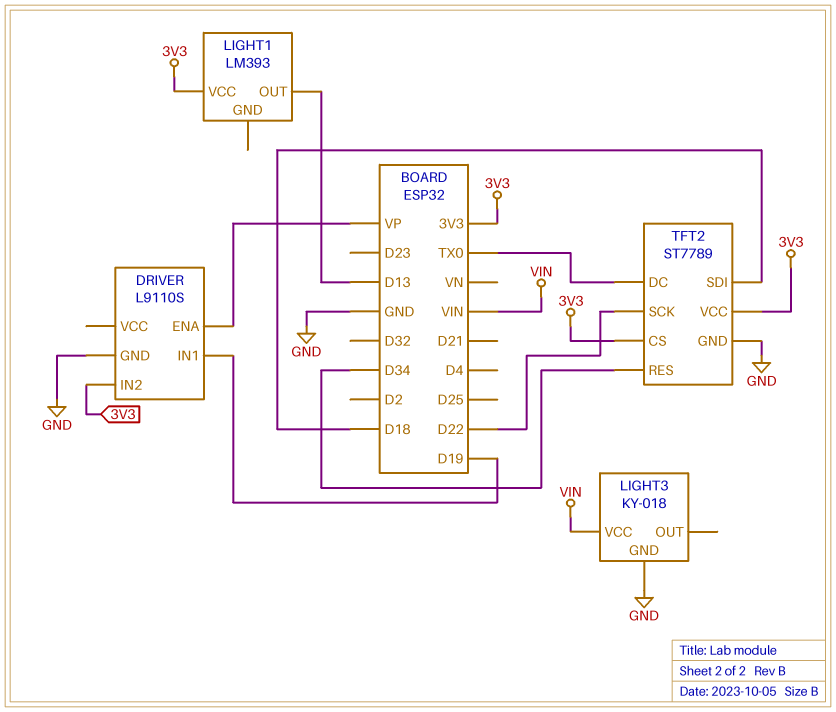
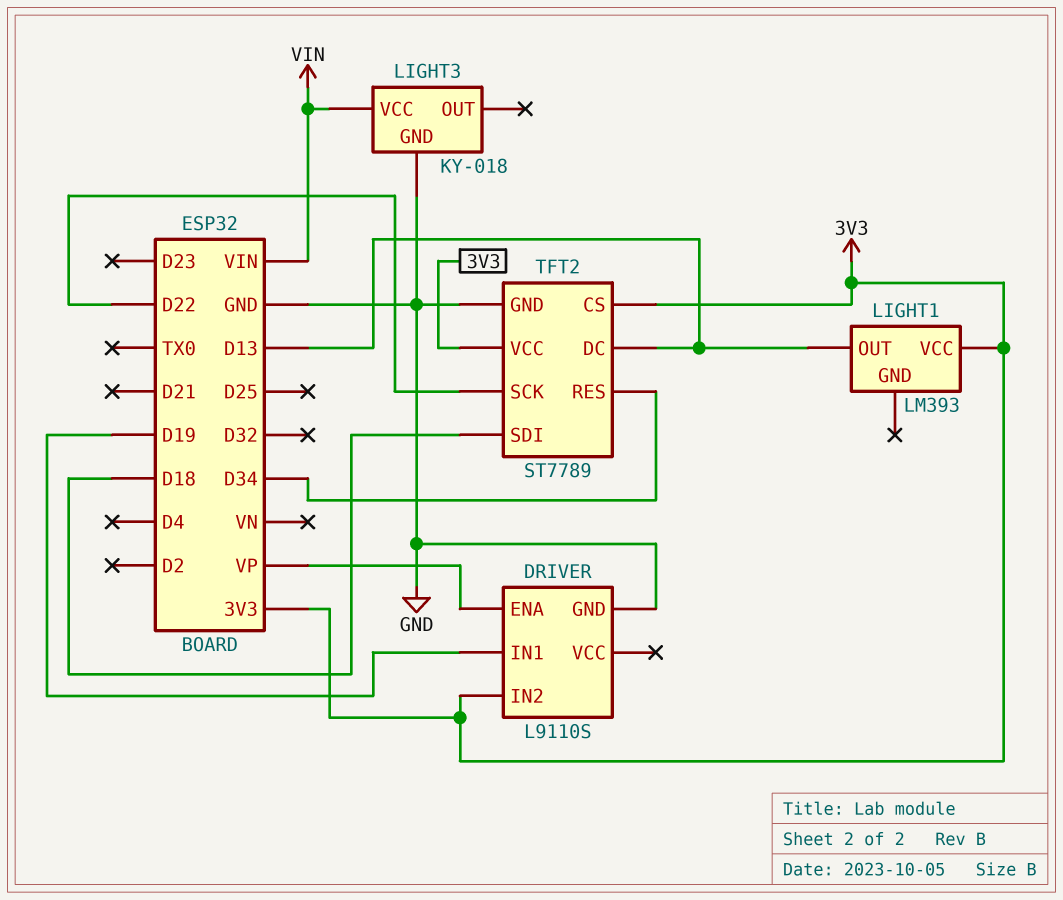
TFT2 pin DC: TX0 -> D13

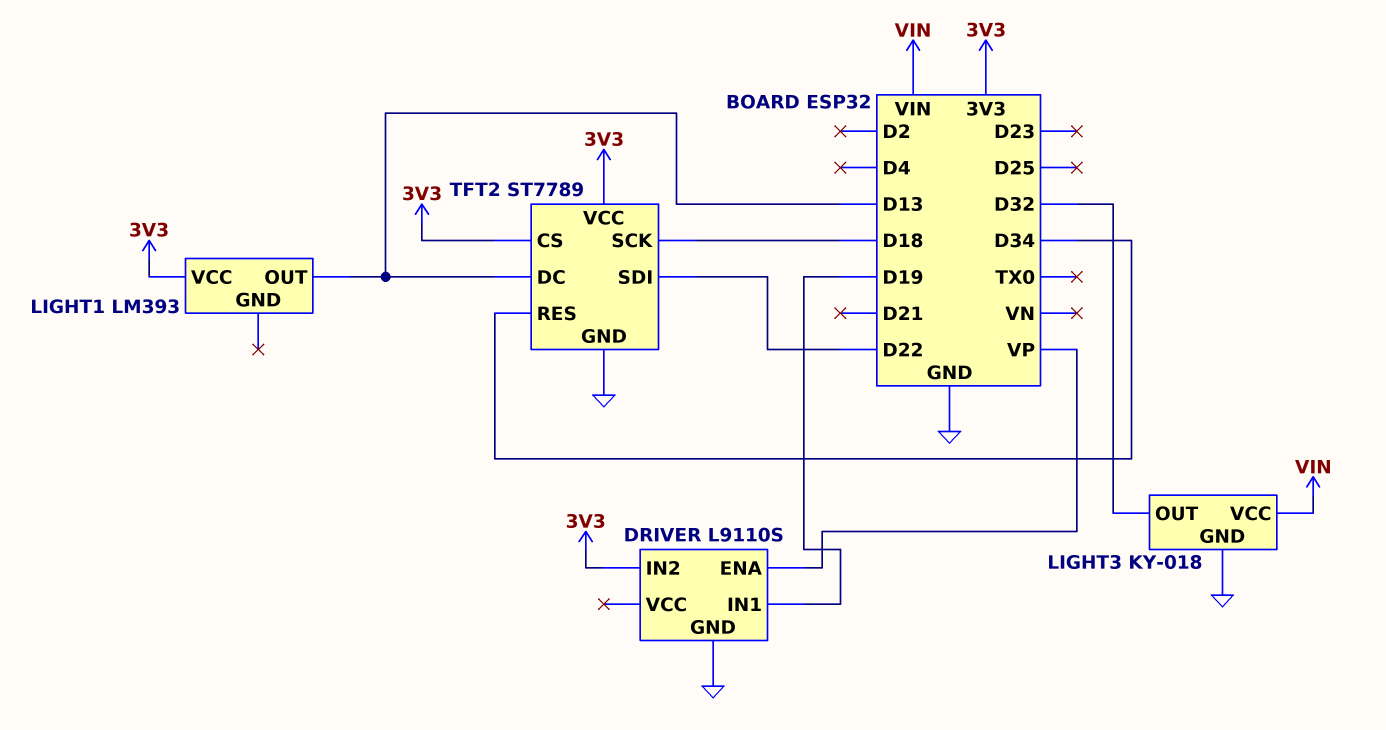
LIGHT3 pin OUT: none -> D32
TFT2 pin SCK: D22 -> D18
TFT2 pin SDI: D18 -> D22

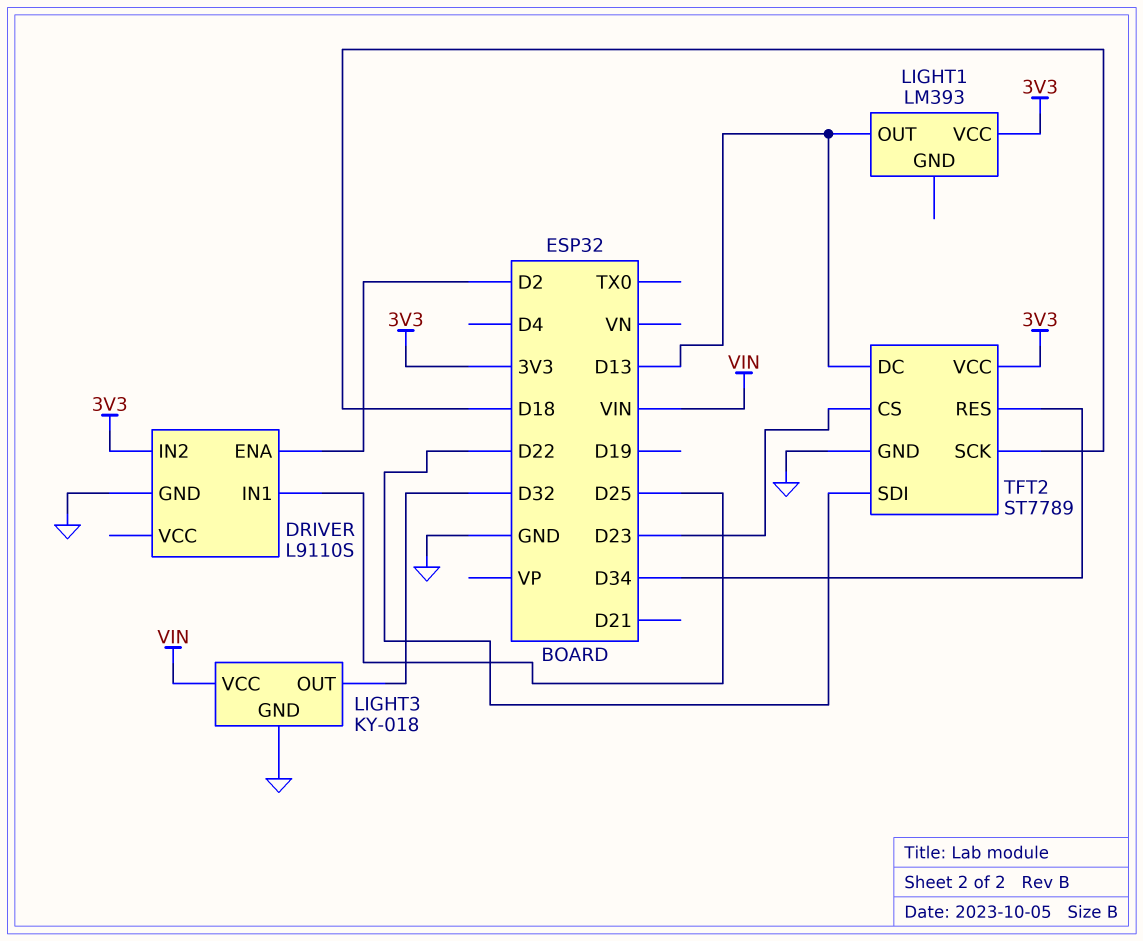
DRIVER pin ENA: VP -> D2
DRIVER pin IN1: D19 -> D25
TFT2 pin CS: 3V3 -> D23

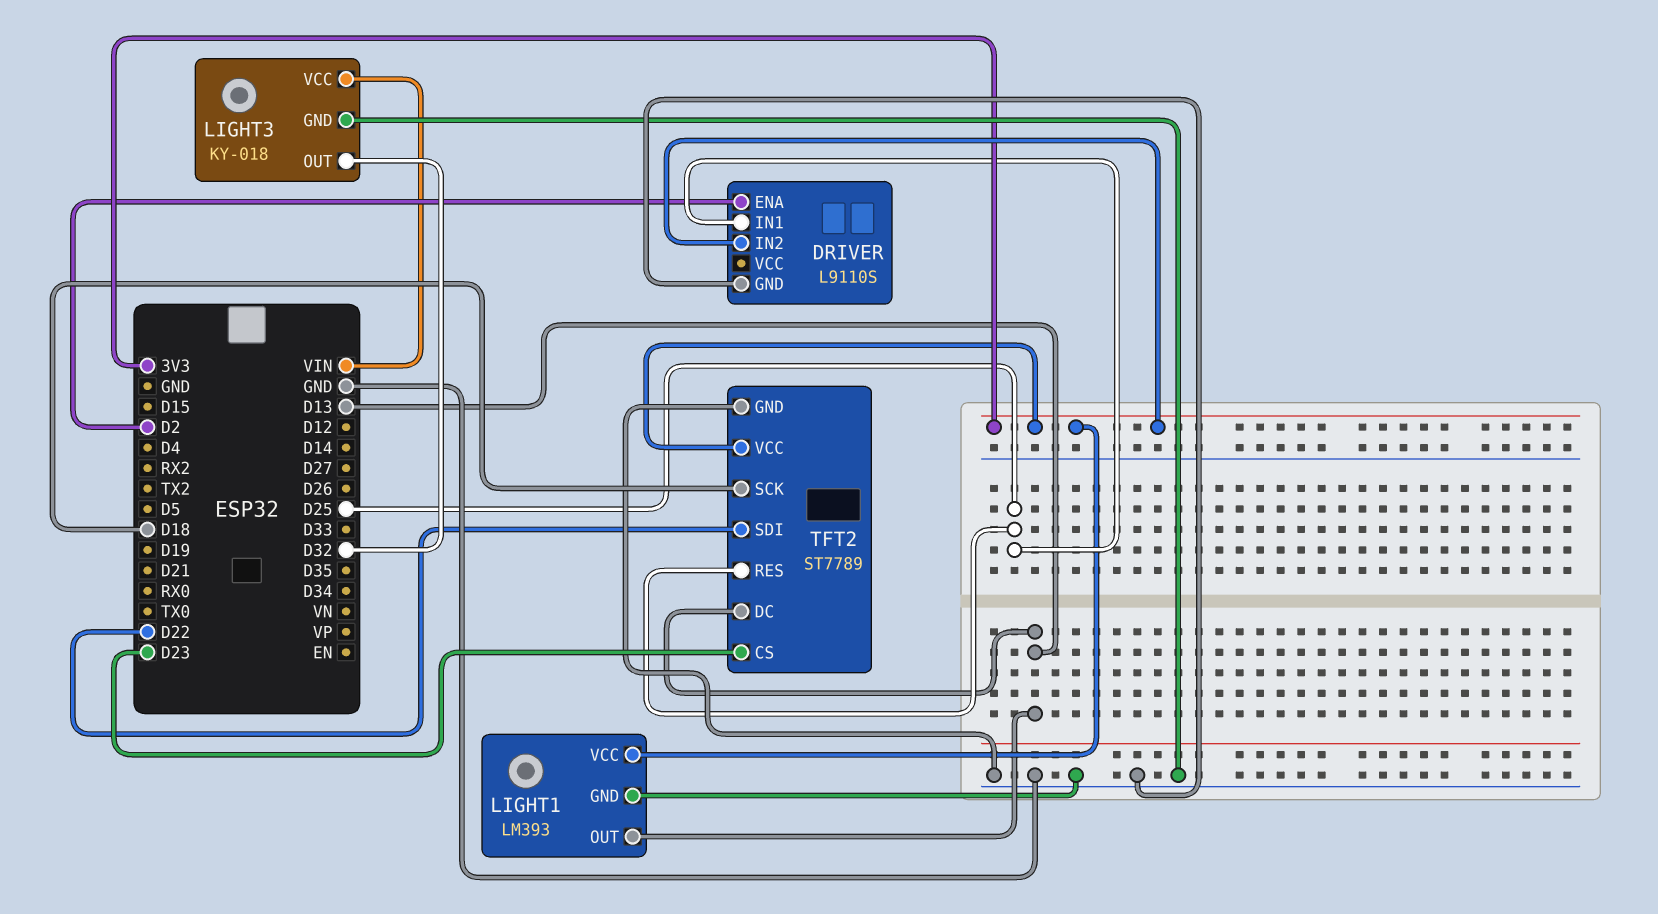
LIGHT1 pin GND: none -> GND
TFT2 pin RES: D34 -> D25

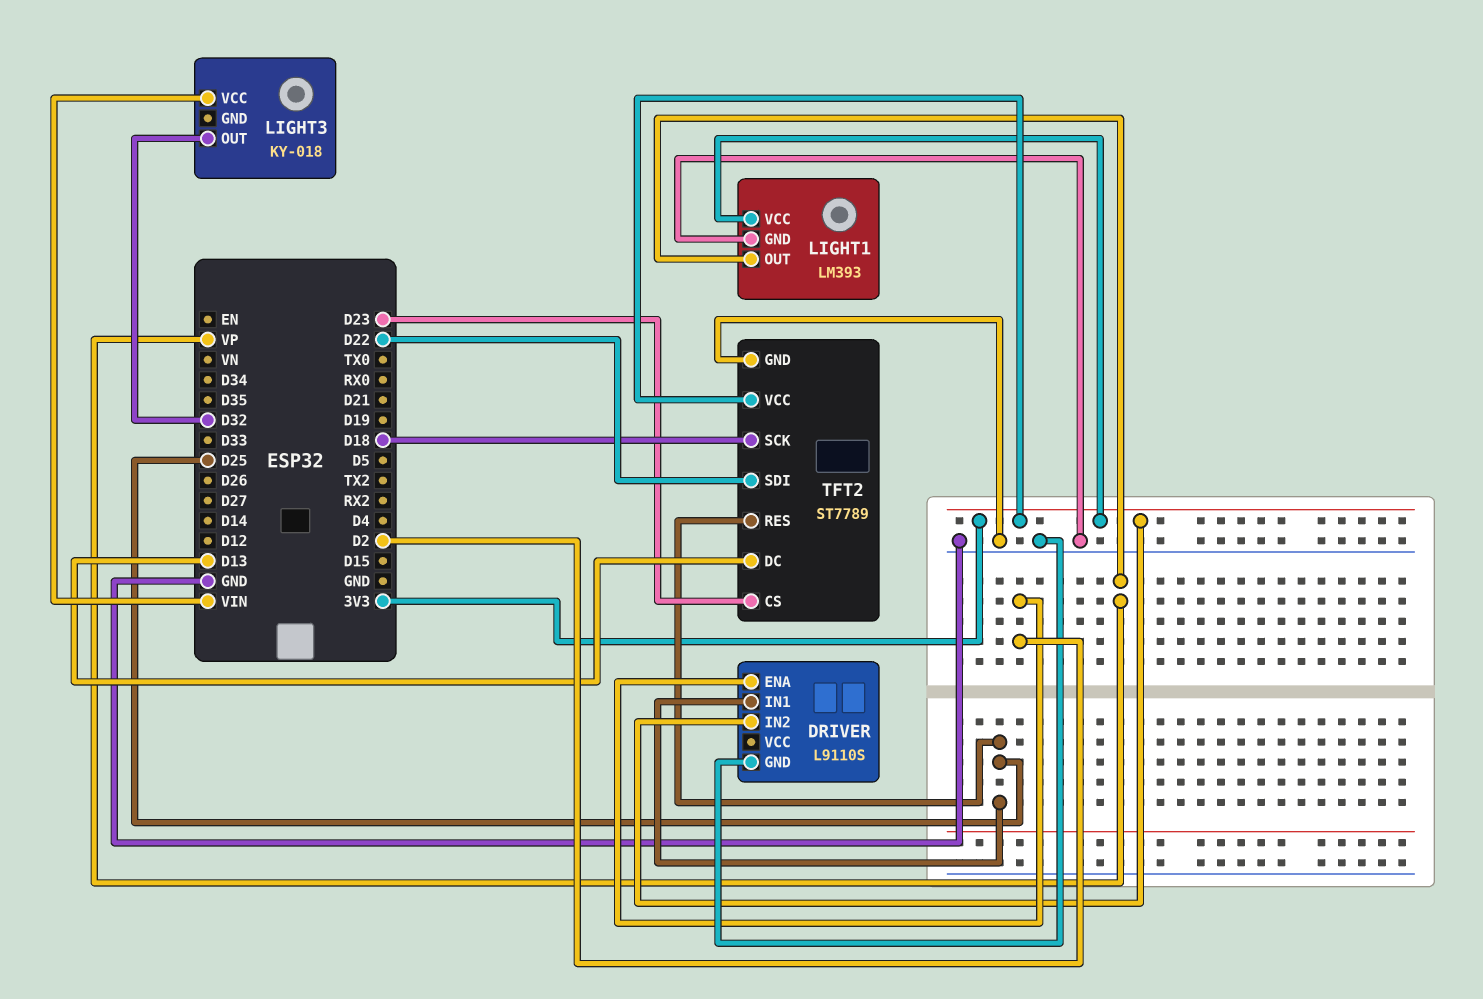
LIGHT1 pin OUT: D13 -> VP
LIGHT3 pin GND: GND -> none

